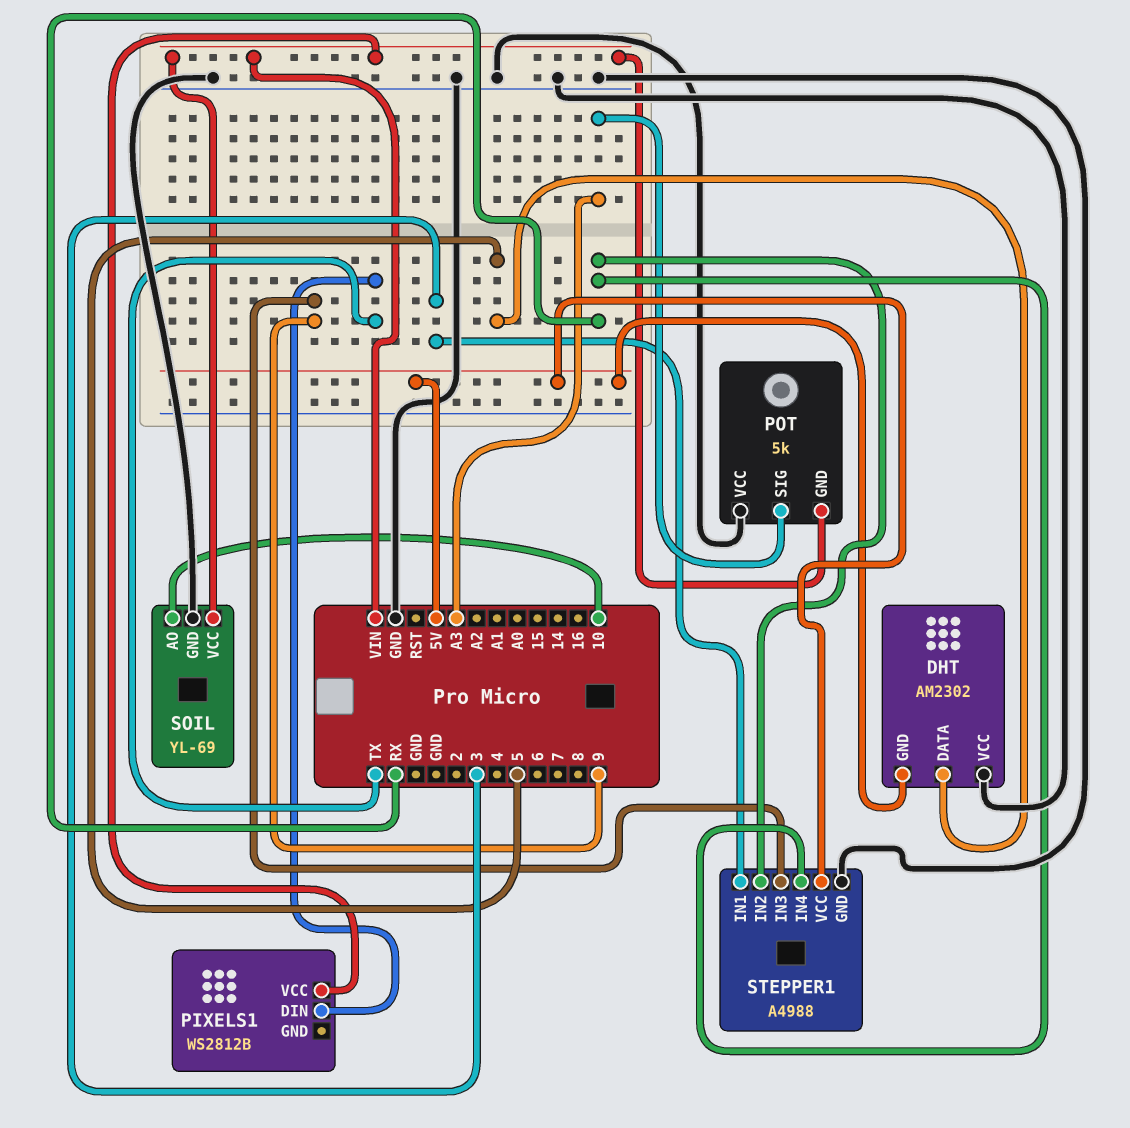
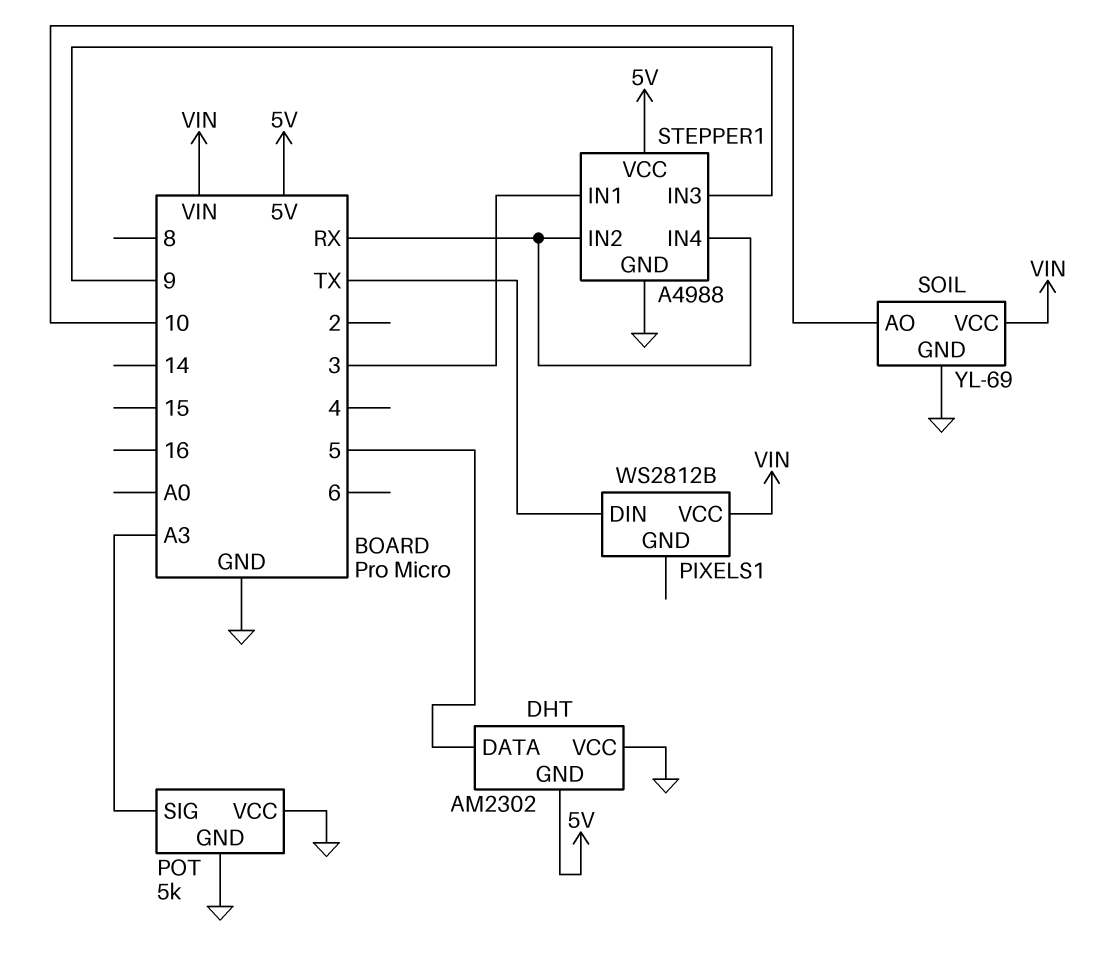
POT pin GND: VIN -> GND

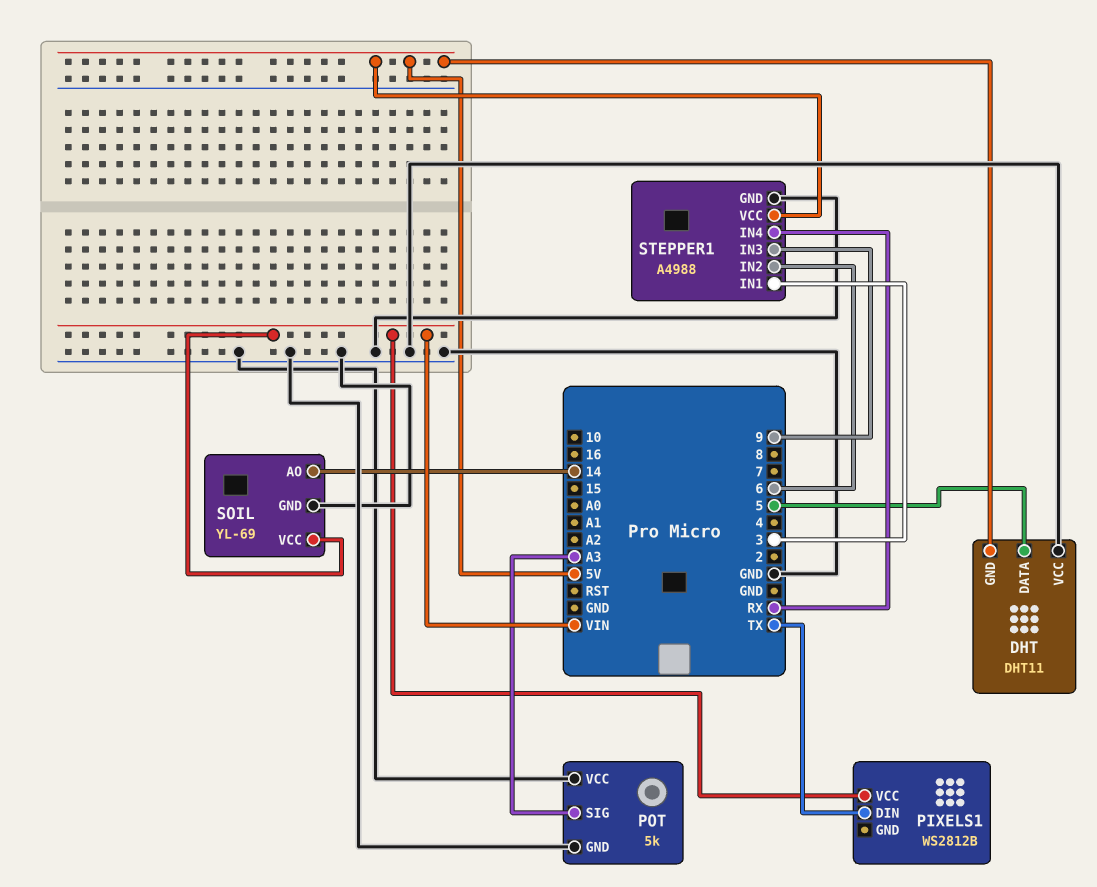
DHT: AM2302 -> DHT11
SOIL pin AO: 10 -> 14
STEPPER1 pin IN2: RX -> 6

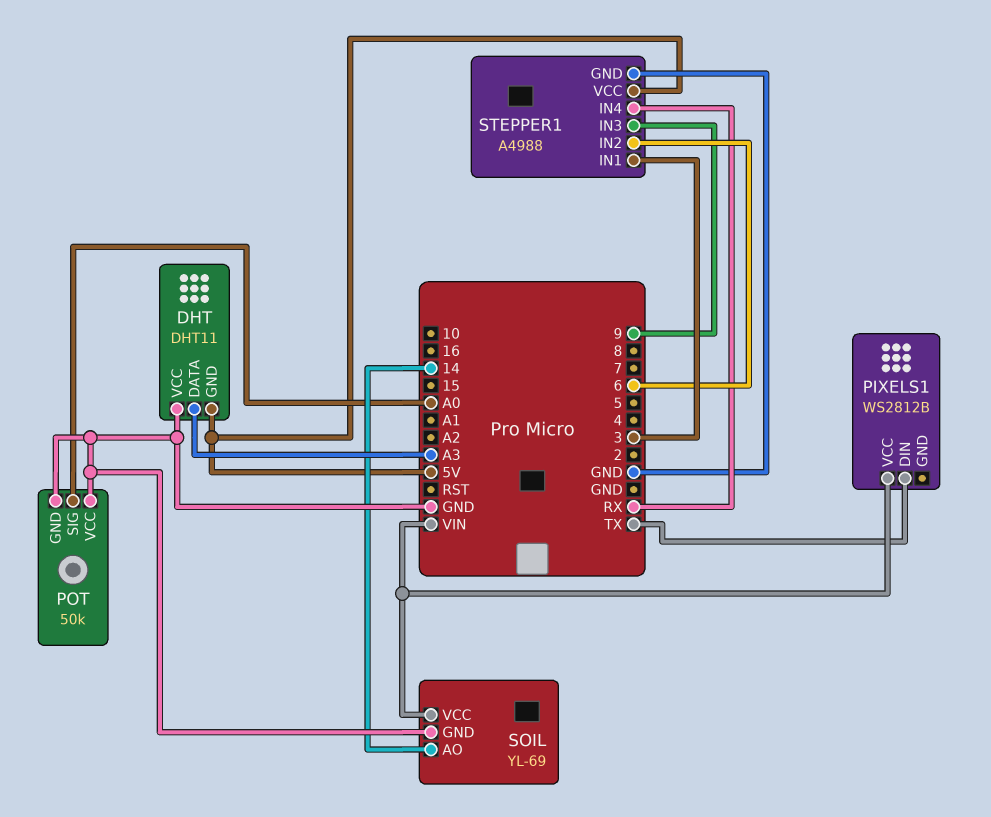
DHT pin DATA: 5 -> A3
POT: 5k -> 50k
POT pin SIG: A3 -> A0

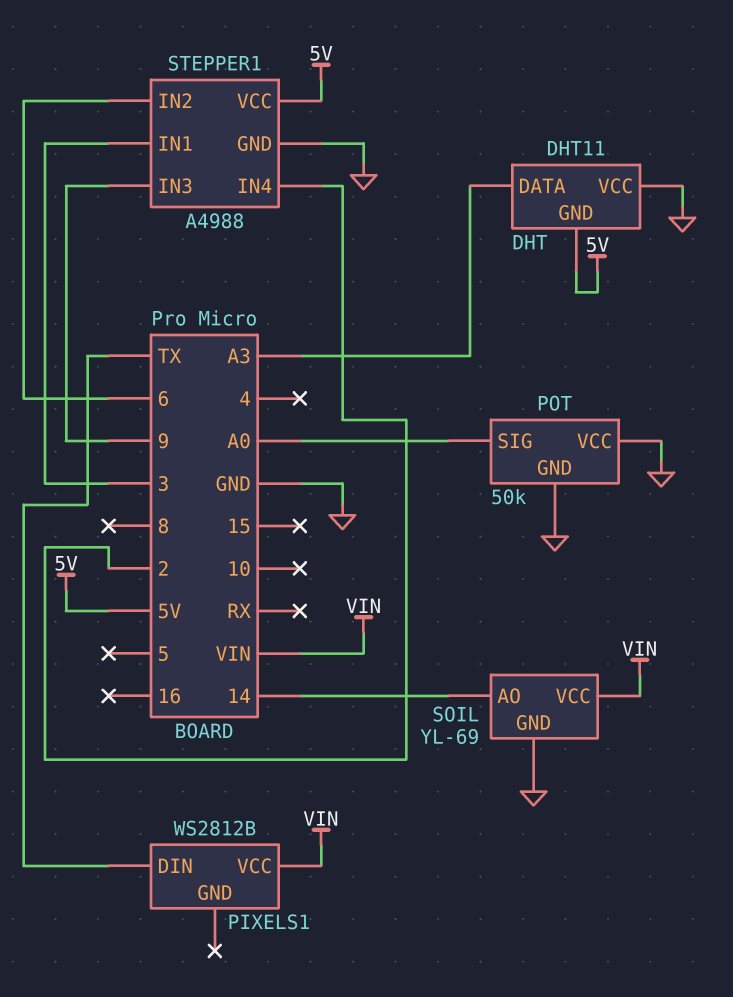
STEPPER1 pin IN4: RX -> 2

